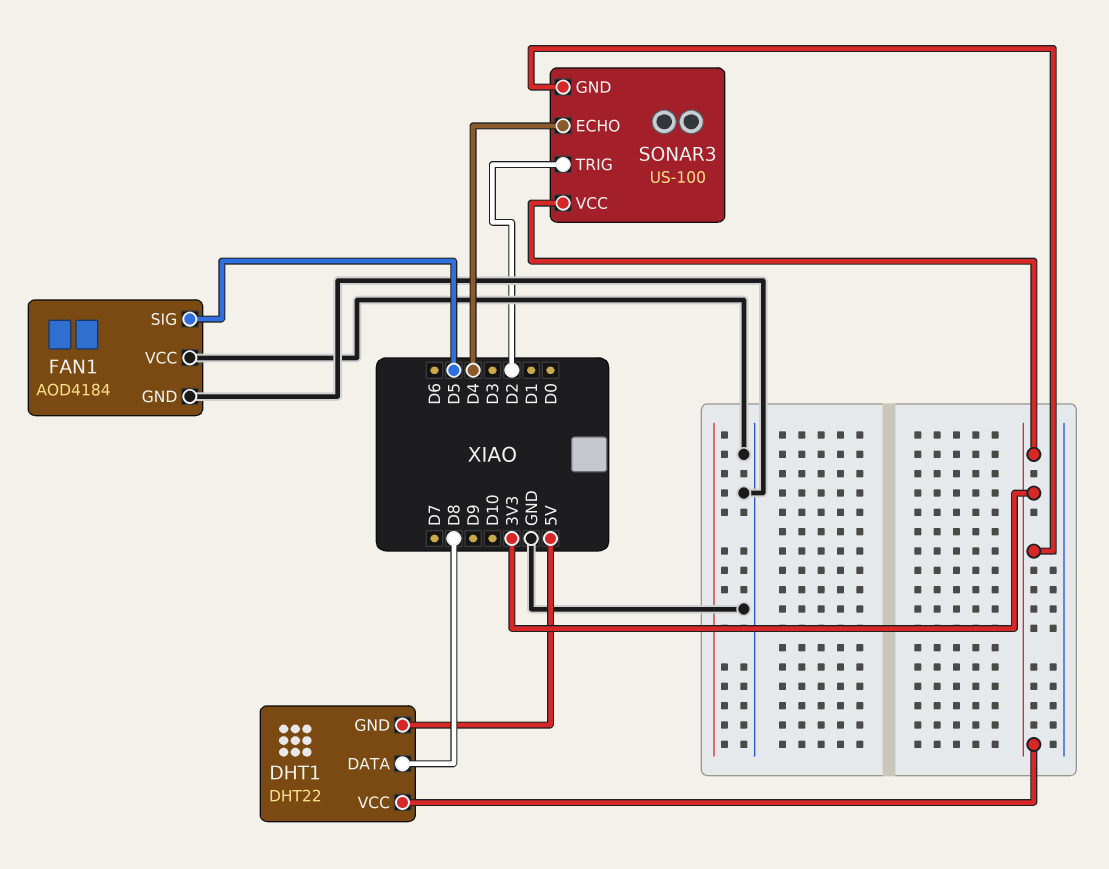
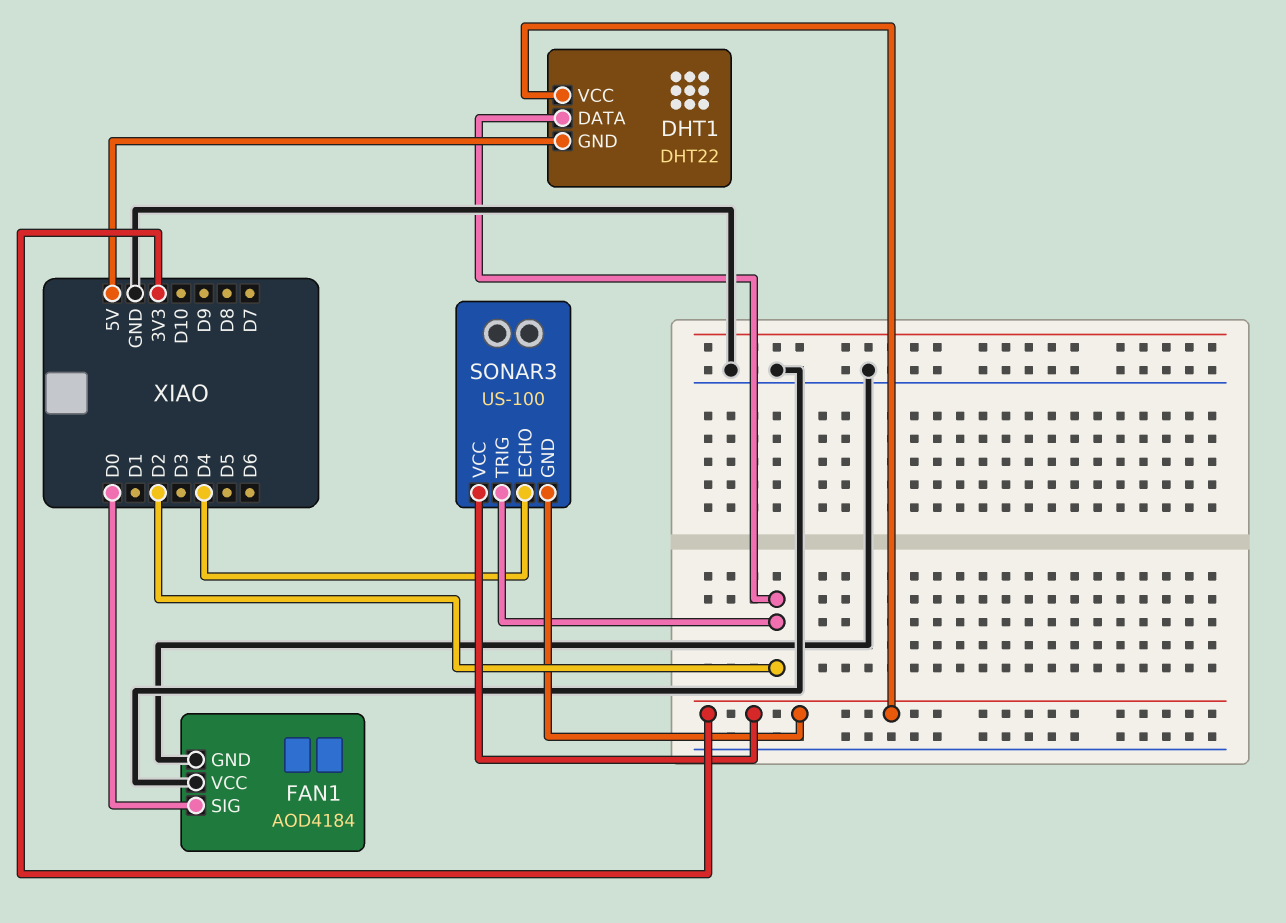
DHT1 pin DATA: D8 -> D2
FAN1 pin SIG: D5 -> D0

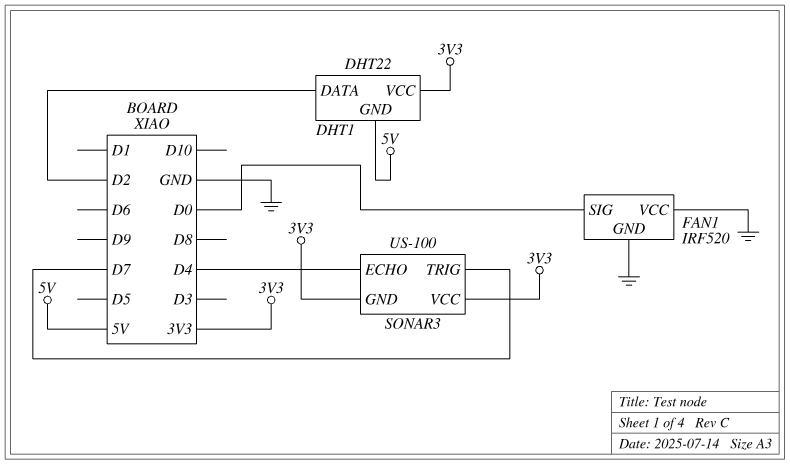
FAN1: AOD4184 -> IRF520
SONAR3 pin TRIG: D2 -> D7

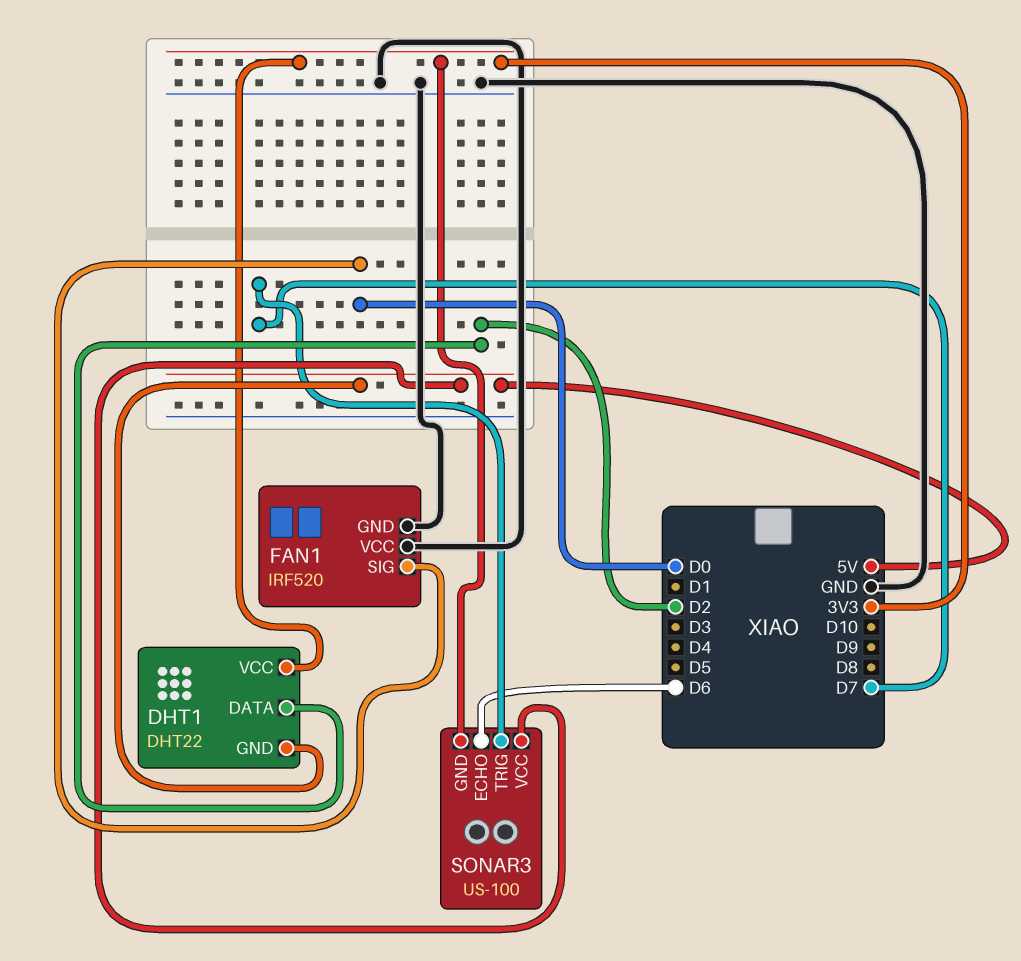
SONAR3 pin ECHO: D4 -> D6
SONAR3 pin VCC: 3V3 -> 5V

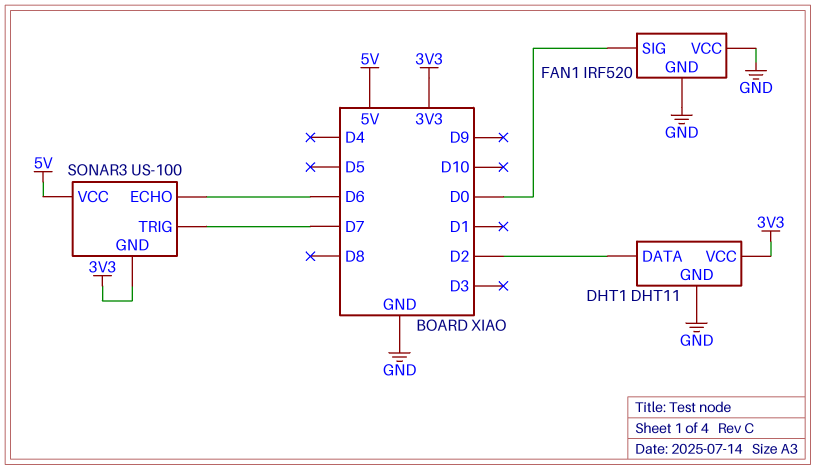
DHT1: DHT22 -> DHT11
DHT1 pin GND: 5V -> GND

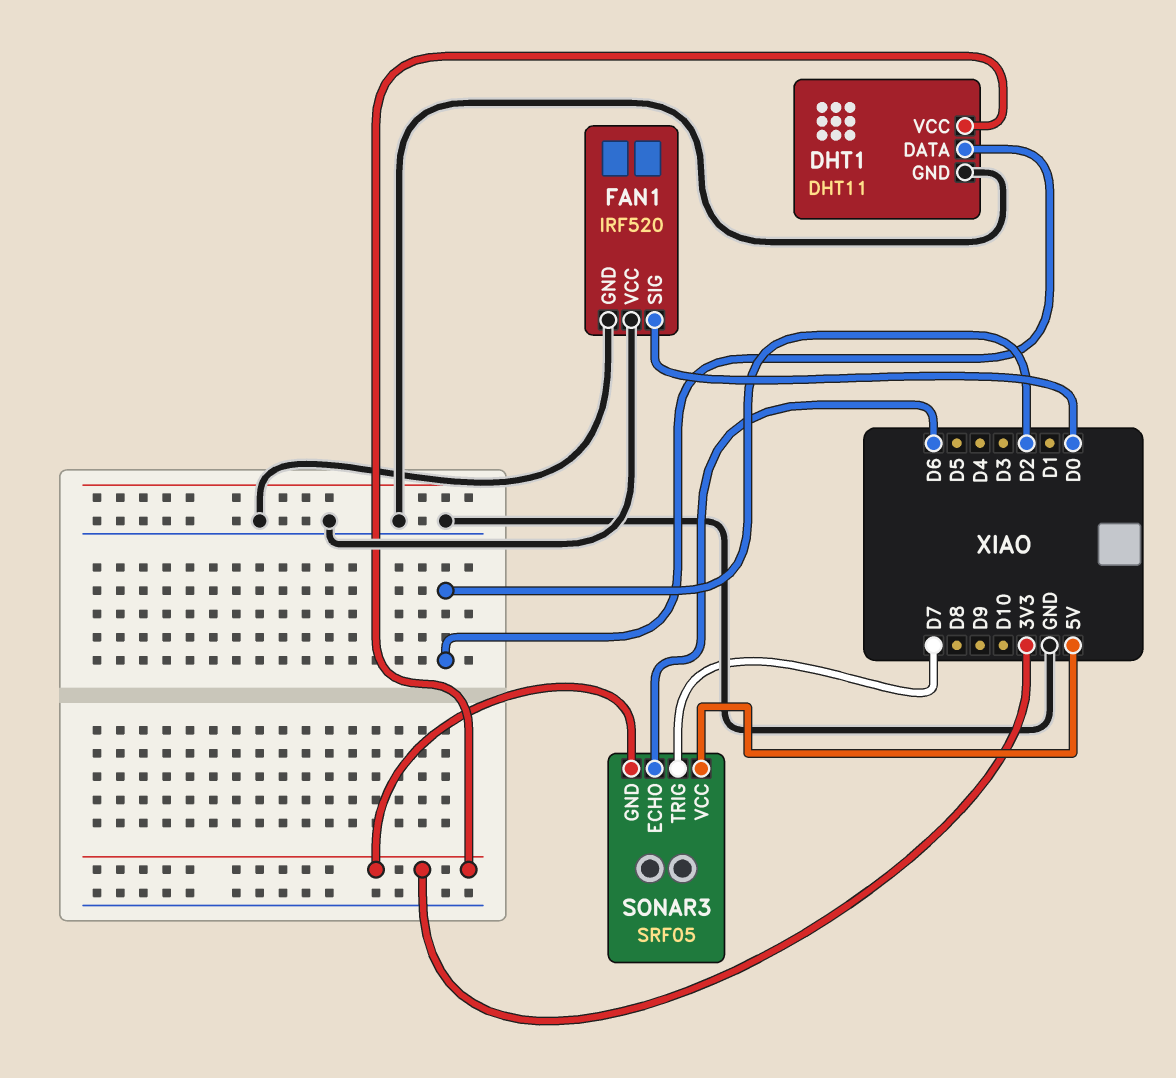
SONAR3: US-100 -> SRF05

